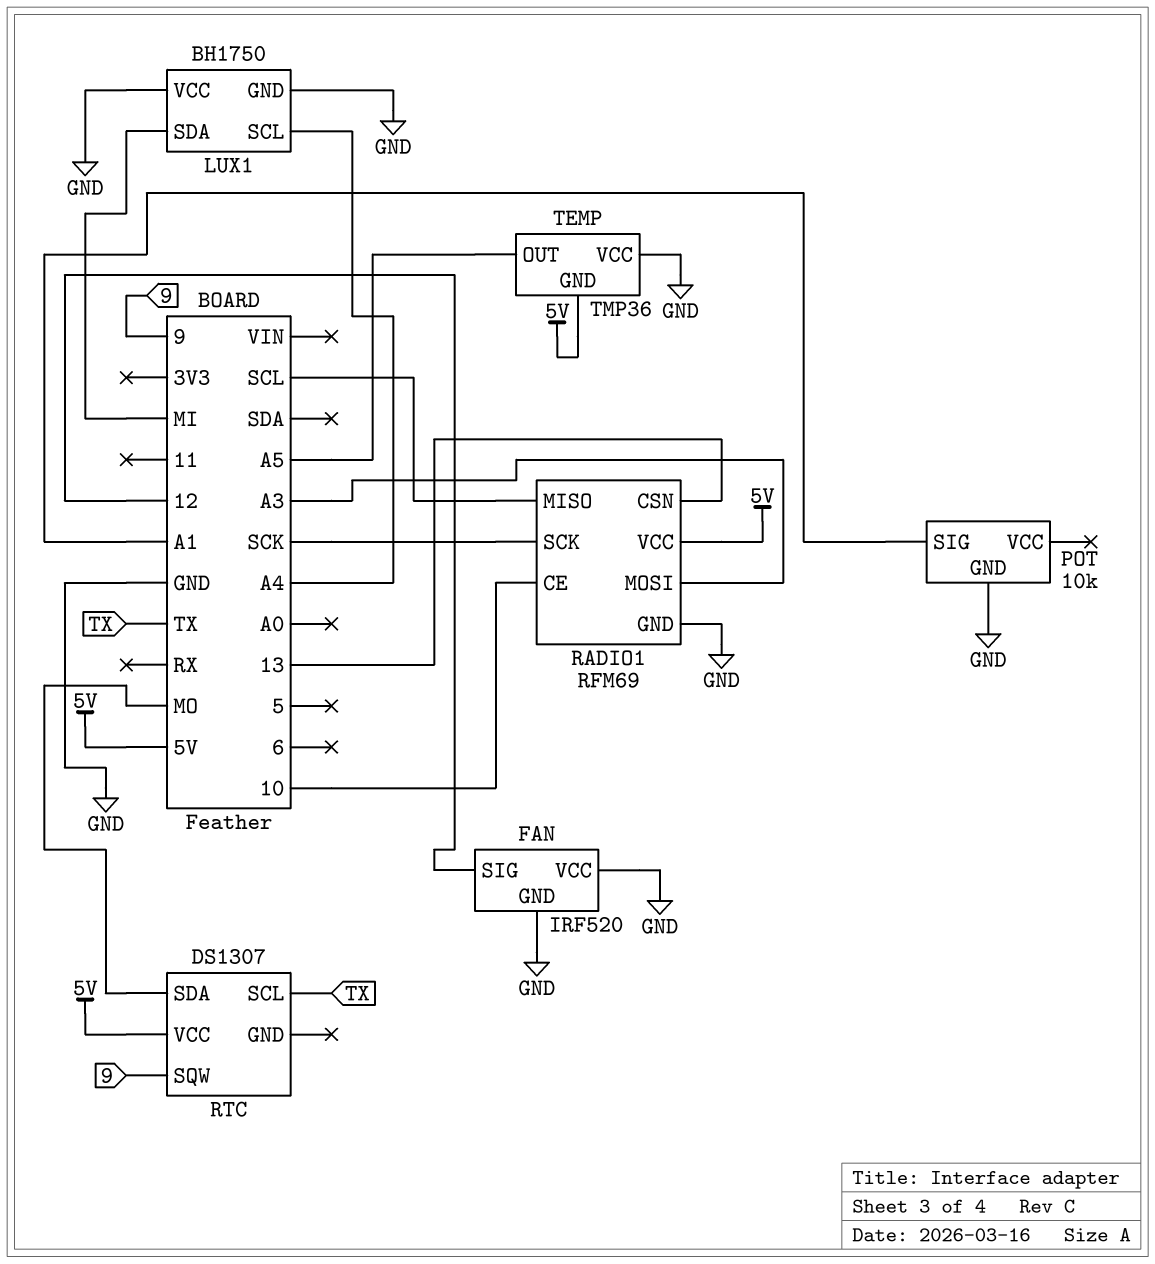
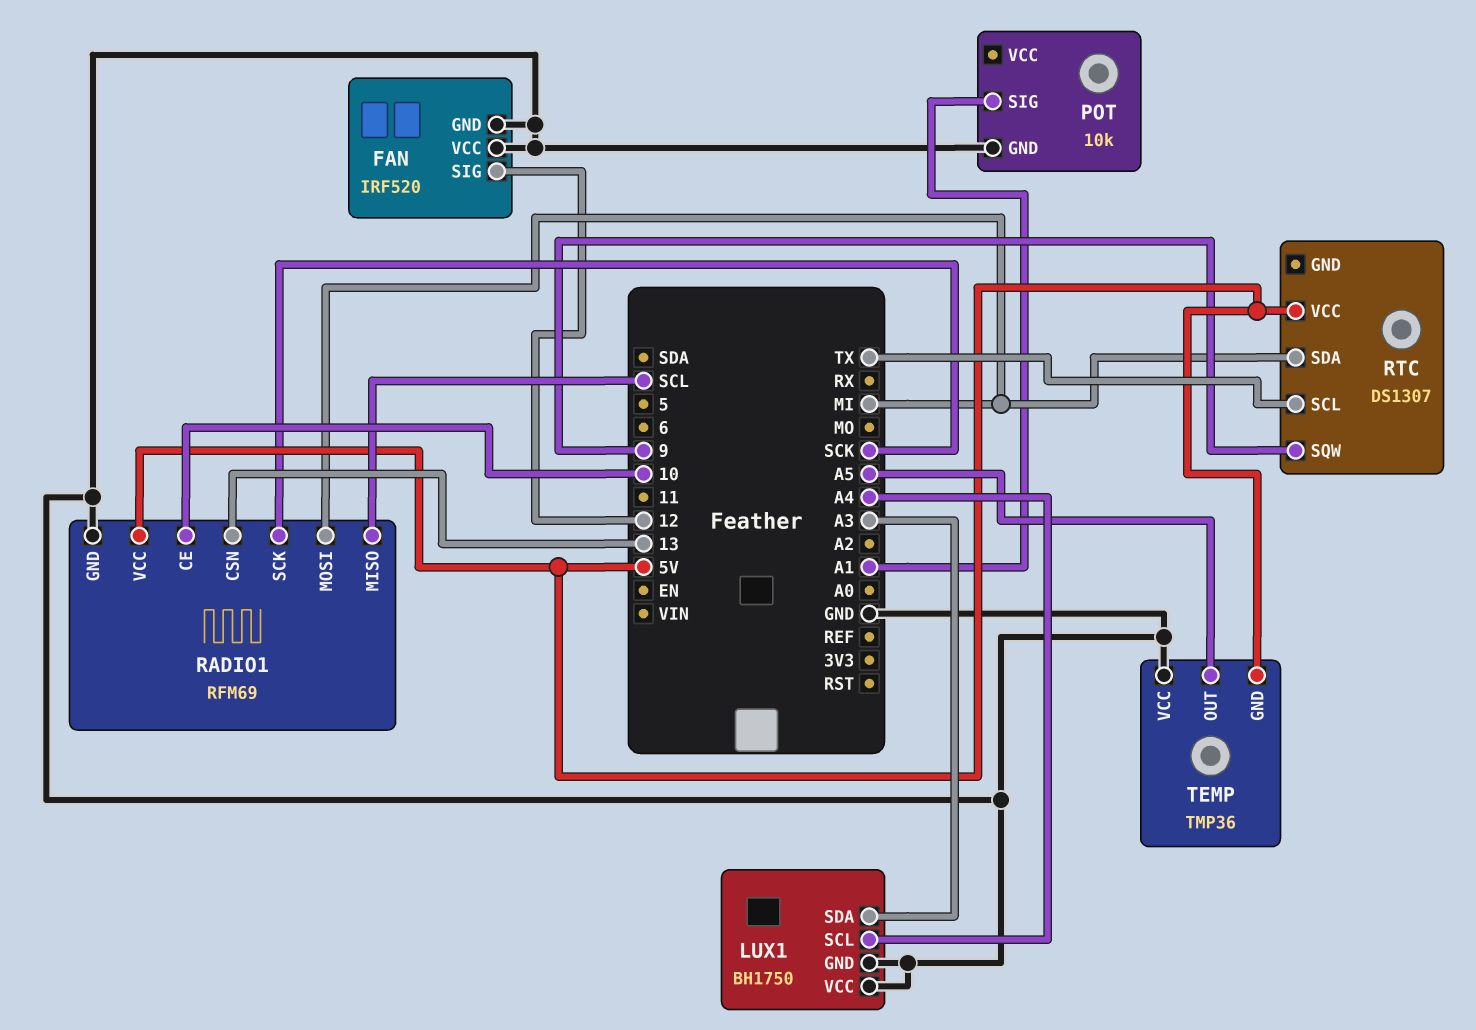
LUX1 pin SDA: MI -> A3
RADIO1 pin MOSI: A3 -> MI
RTC pin SDA: MO -> MI

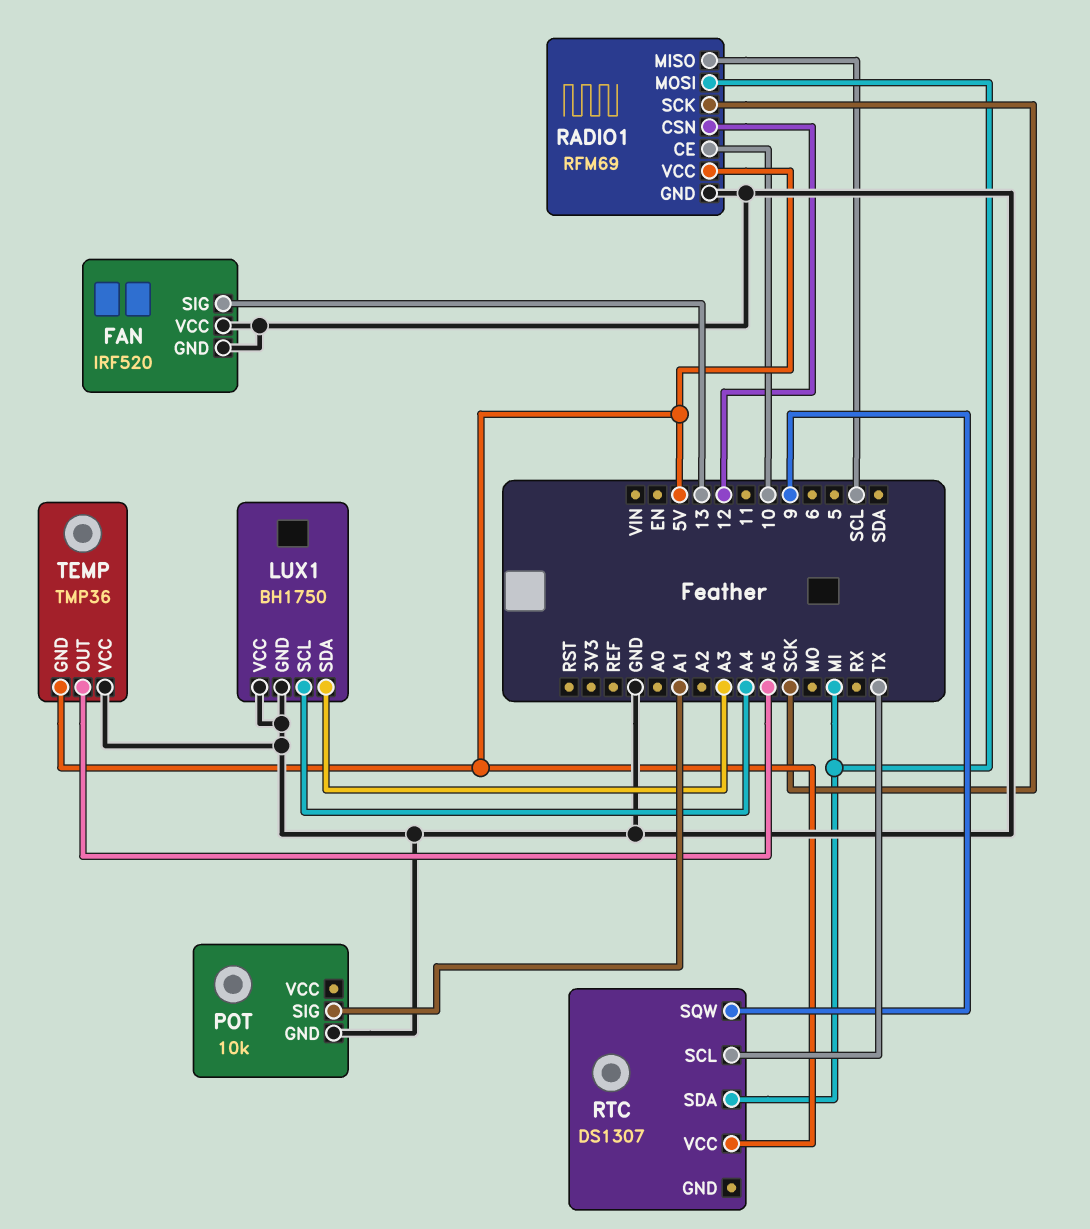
FAN pin SIG: 12 -> 13
RADIO1 pin CSN: 13 -> 12

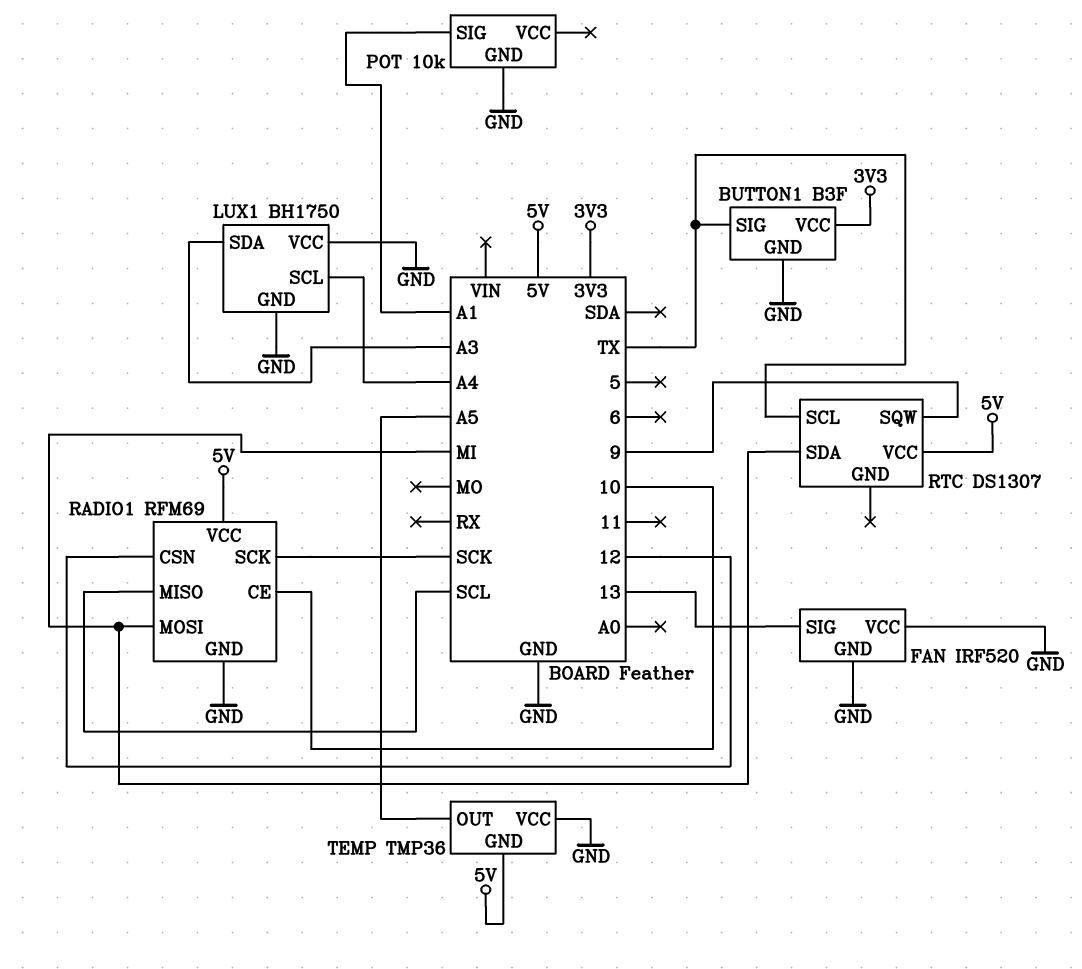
BUTTON1: none -> B3F
BUTTON1 pin GND: none -> GND
BUTTON1 pin SIG: none -> TX
BUTTON1 pin VCC: none -> 3V3

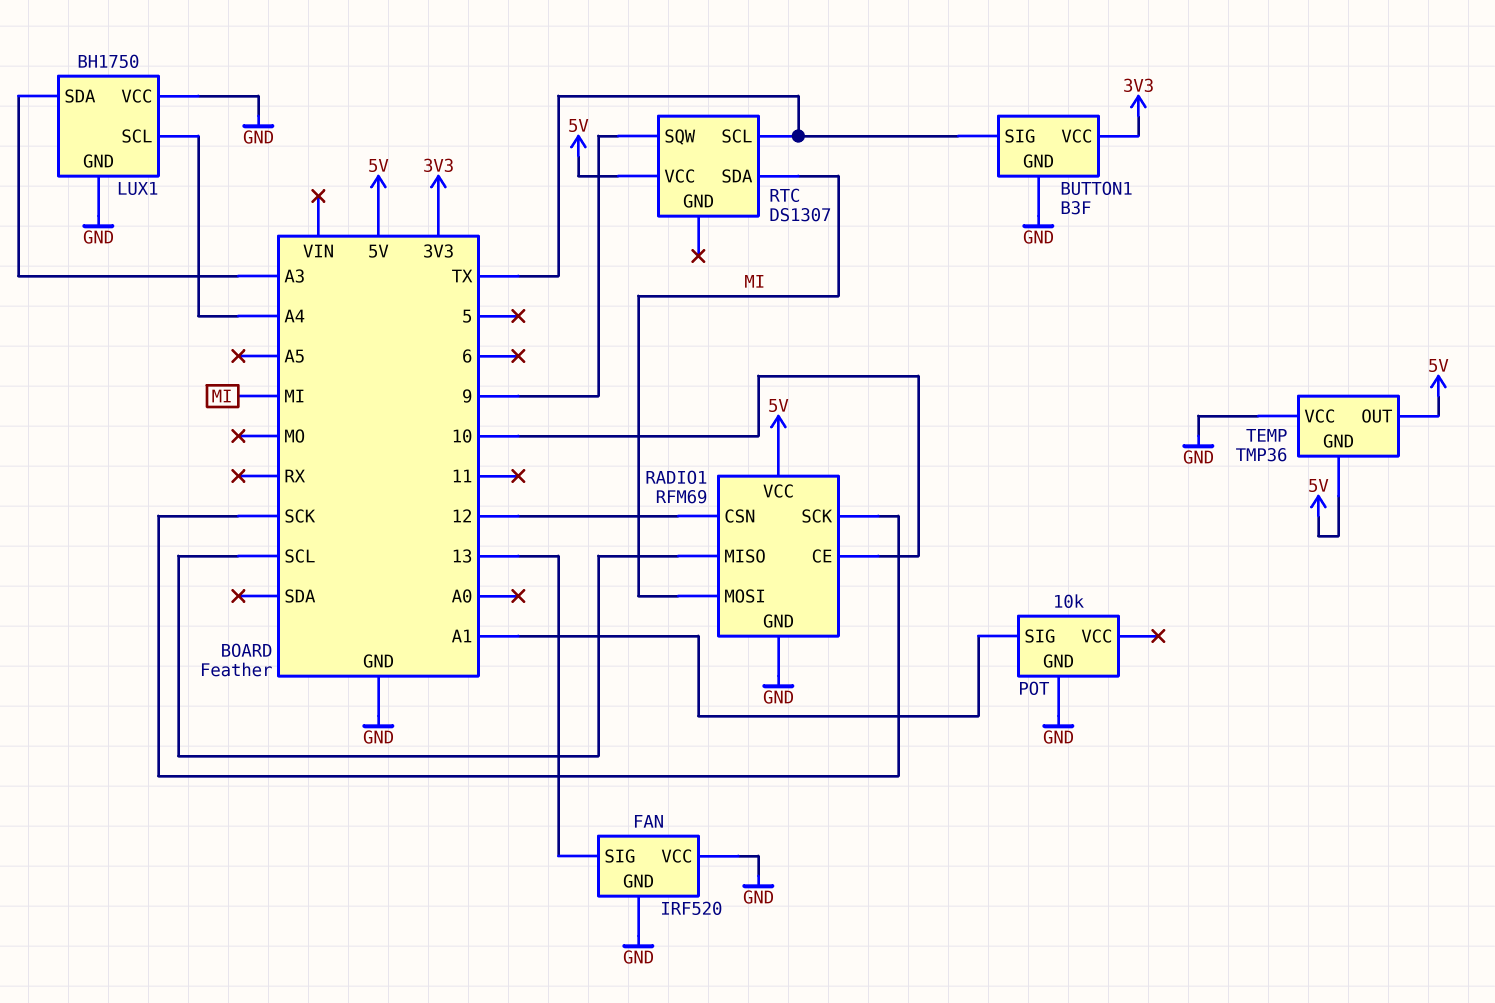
TEMP pin OUT: A5 -> 5V

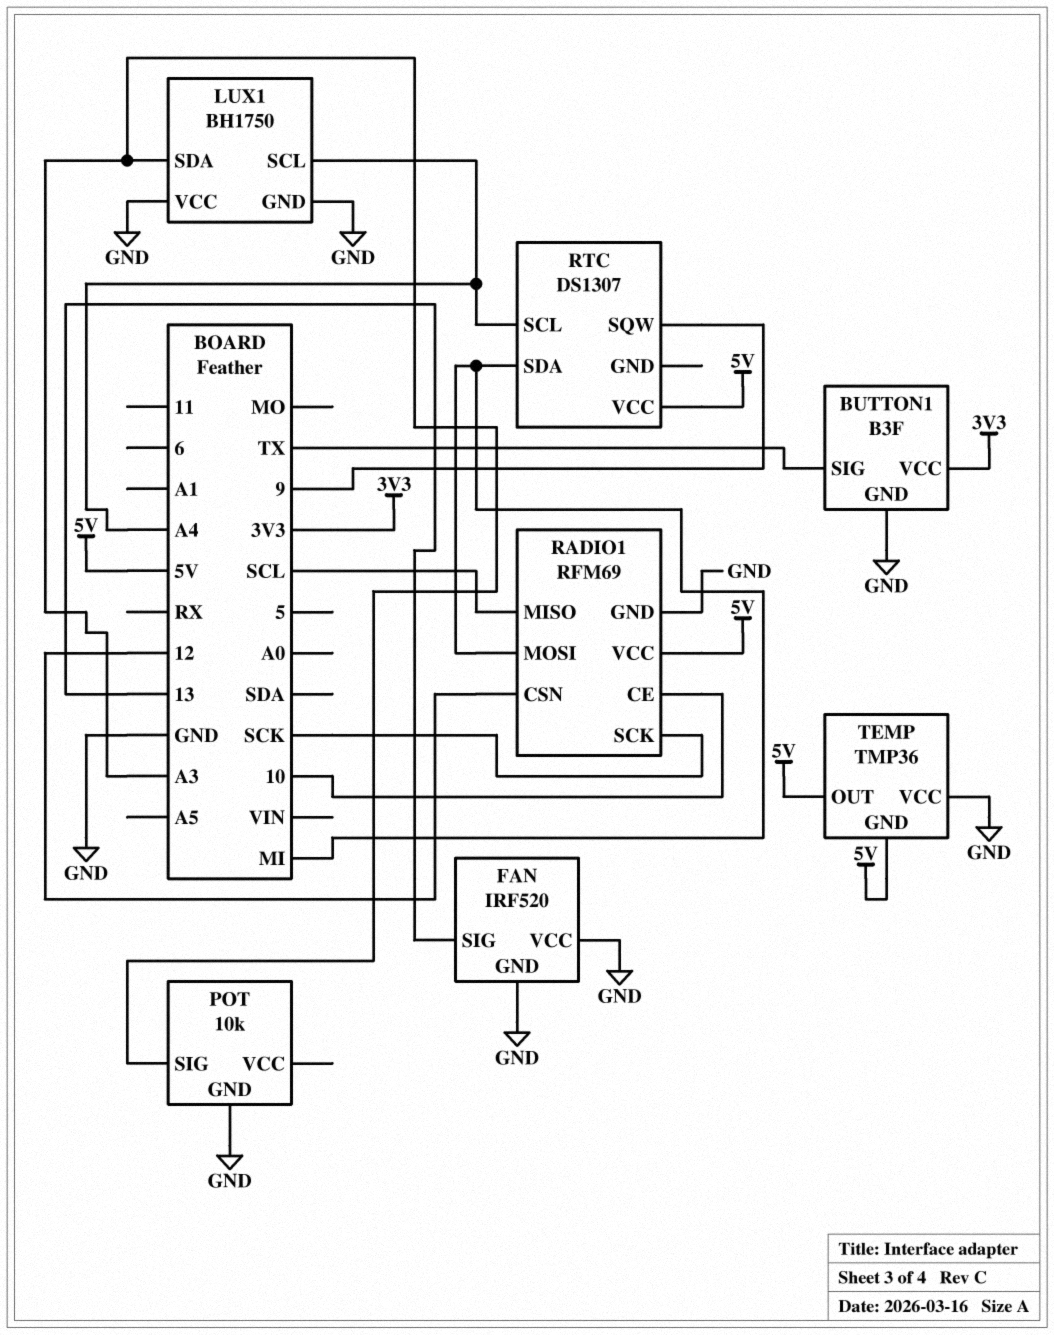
POT pin SIG: A1 -> A3
RTC pin SCL: TX -> A4

